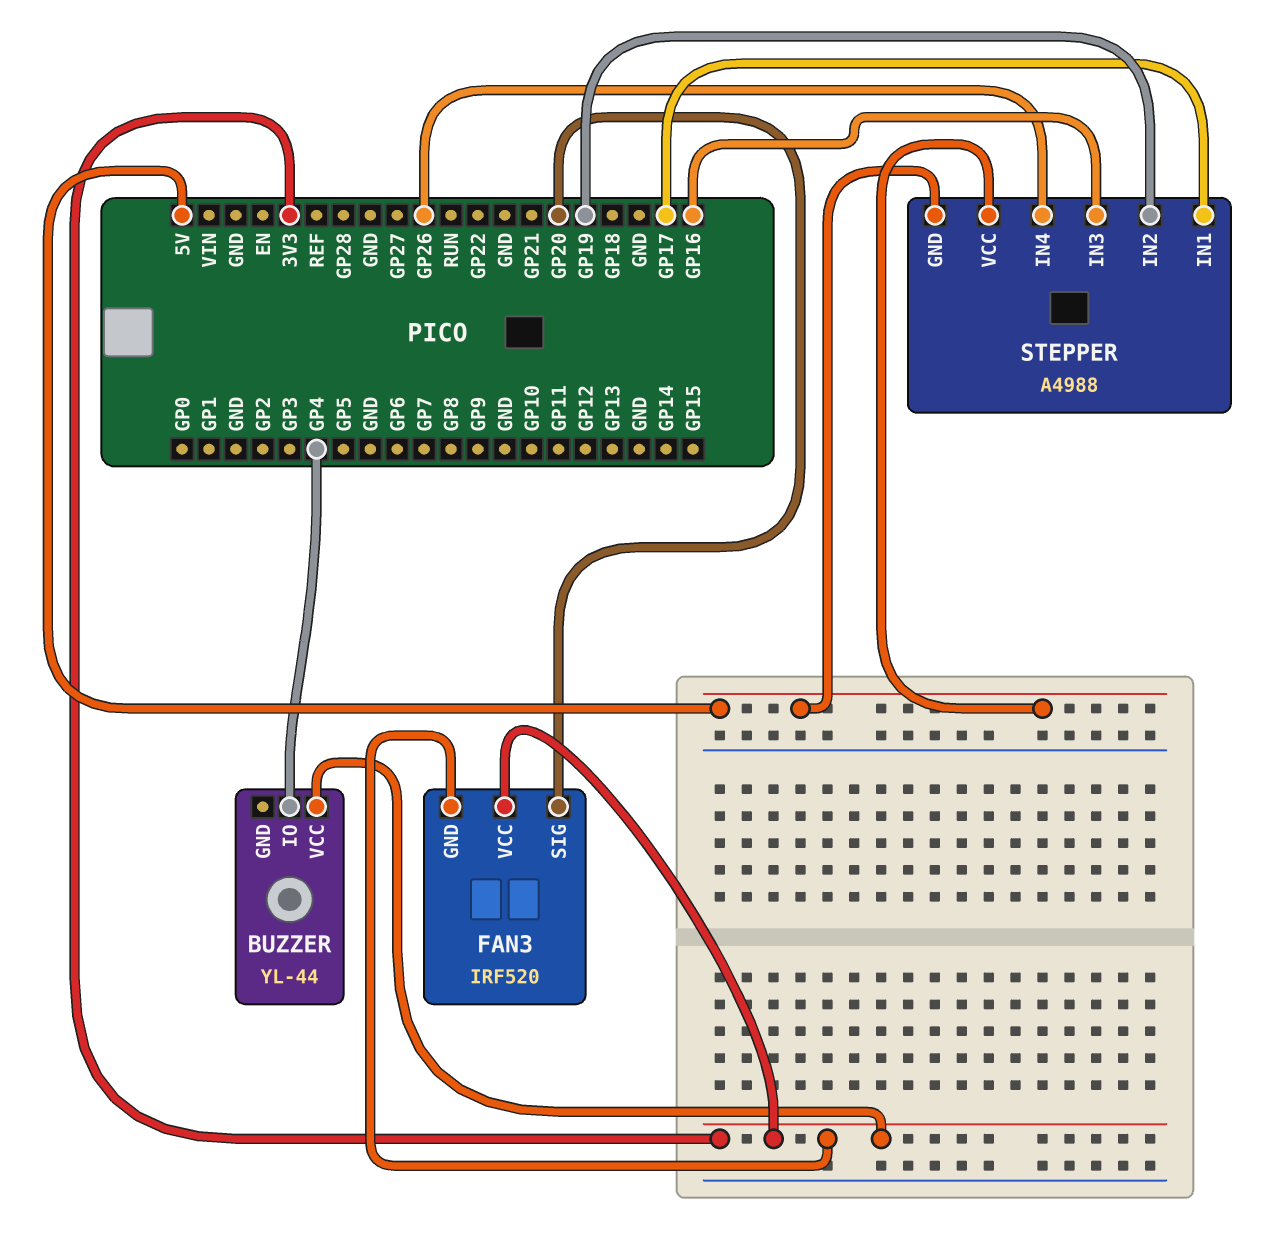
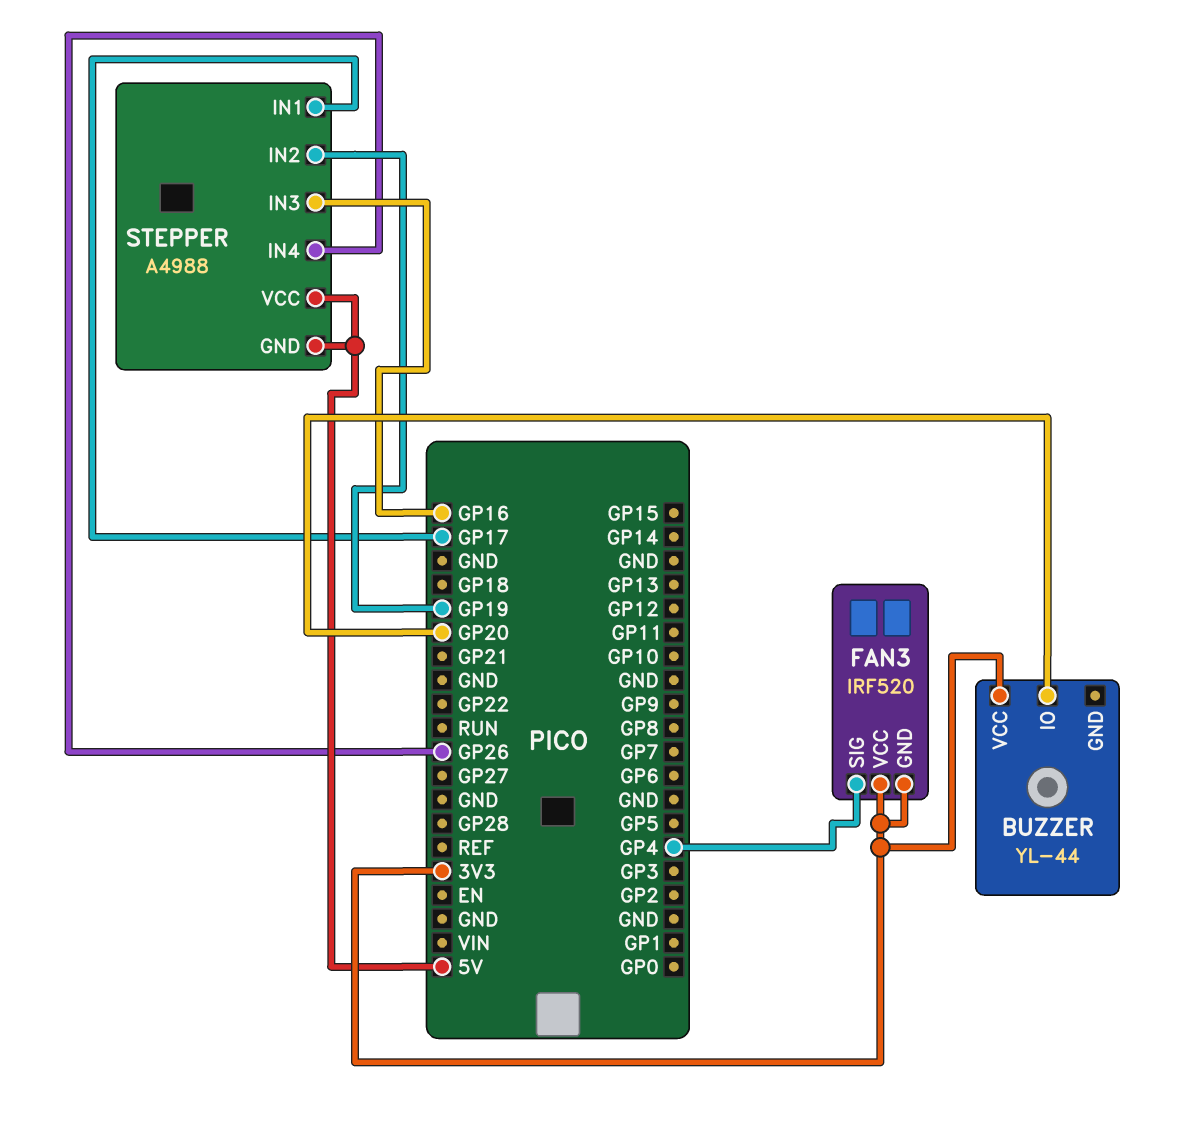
BUZZER pin IO: GP4 -> GP20
FAN3 pin SIG: GP20 -> GP4

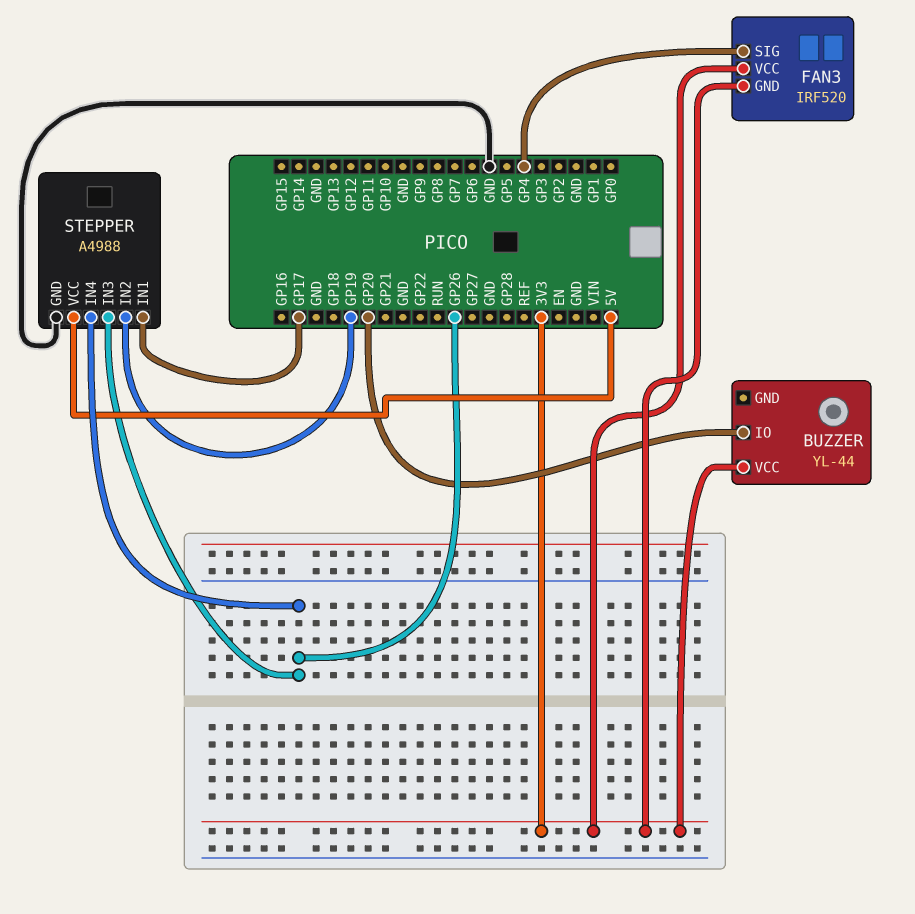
STEPPER pin GND: 5V -> GND
STEPPER pin IN3: GP16 -> GP26

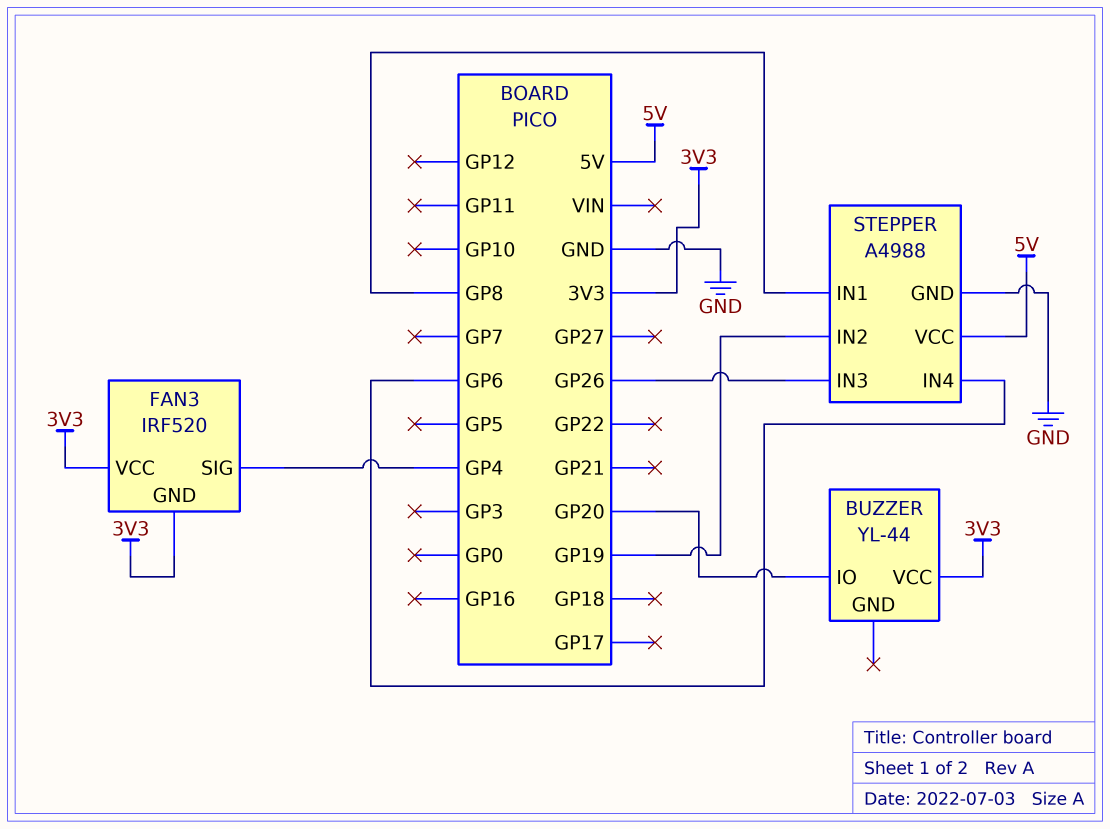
STEPPER pin IN1: GP17 -> GP8
STEPPER pin IN4: GP26 -> GP6

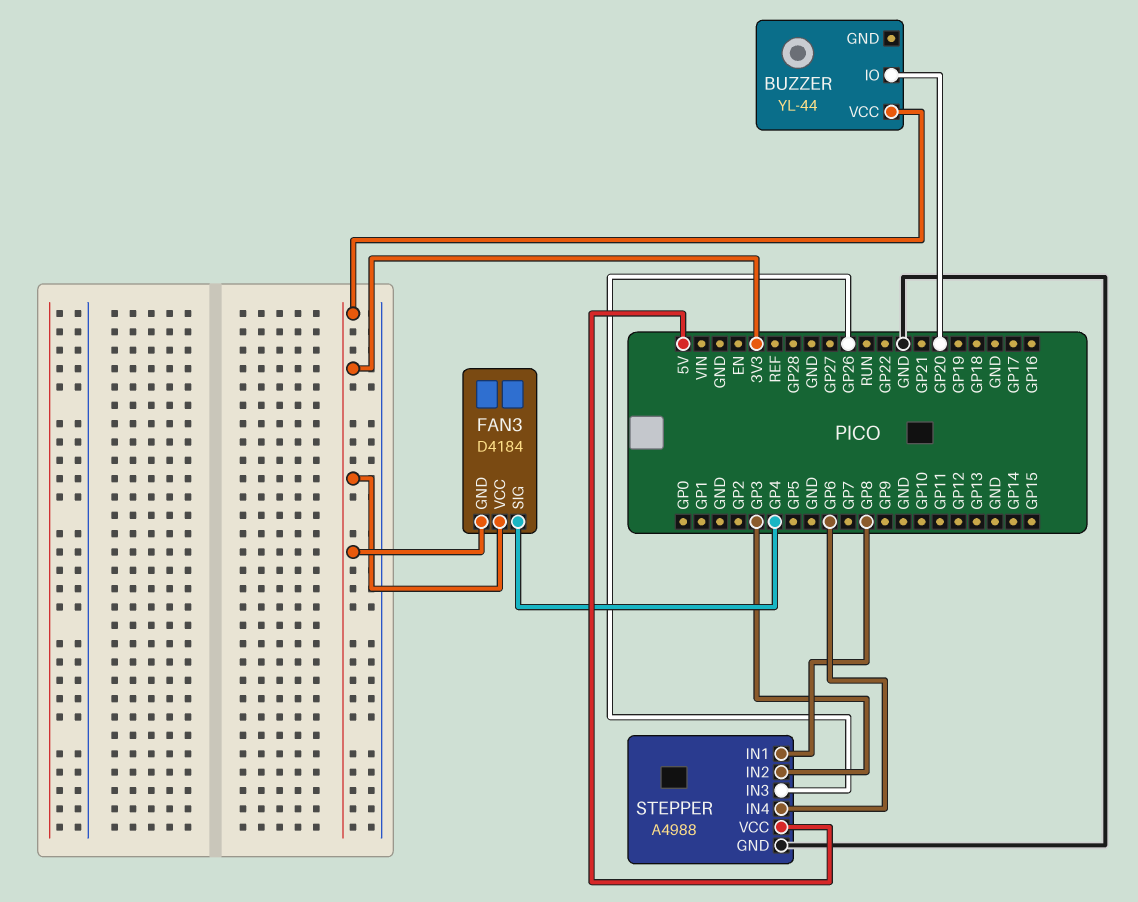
FAN3: IRF520 -> D4184
STEPPER pin IN2: GP19 -> GP3

